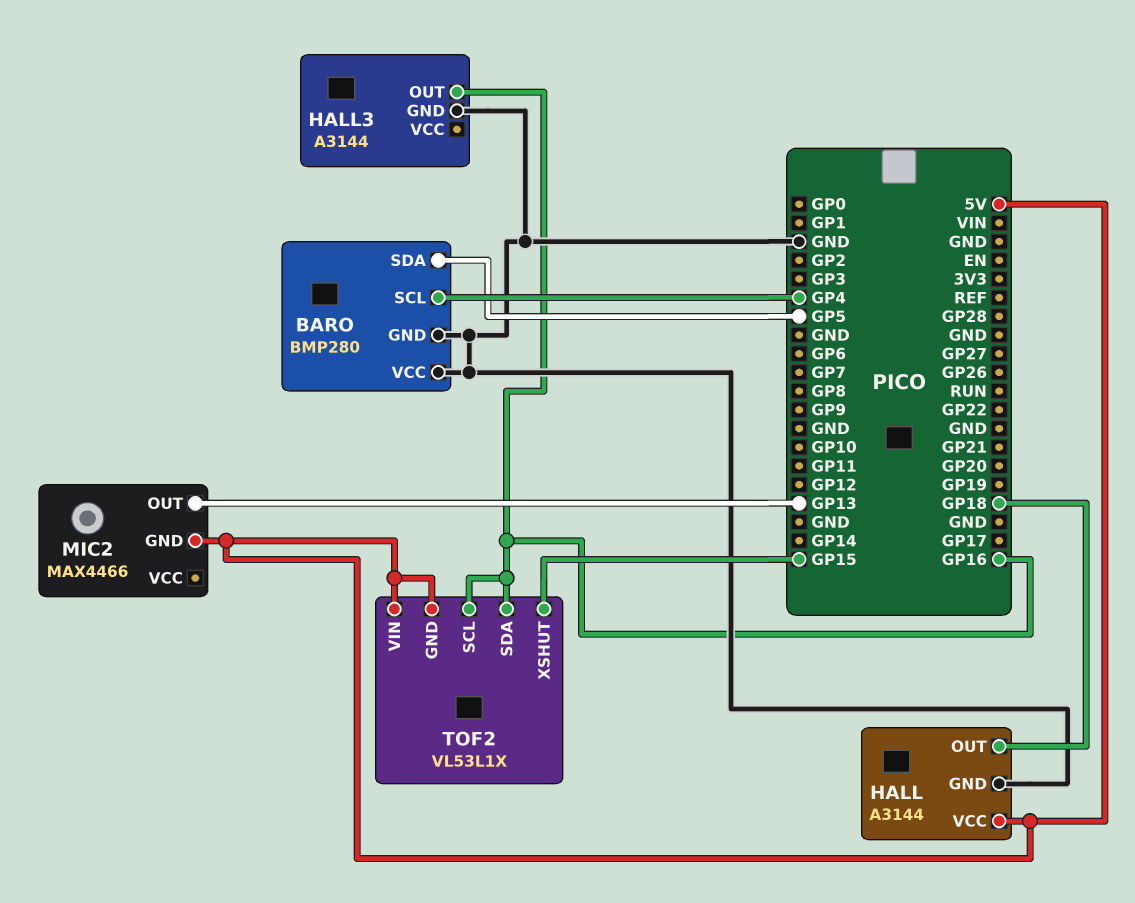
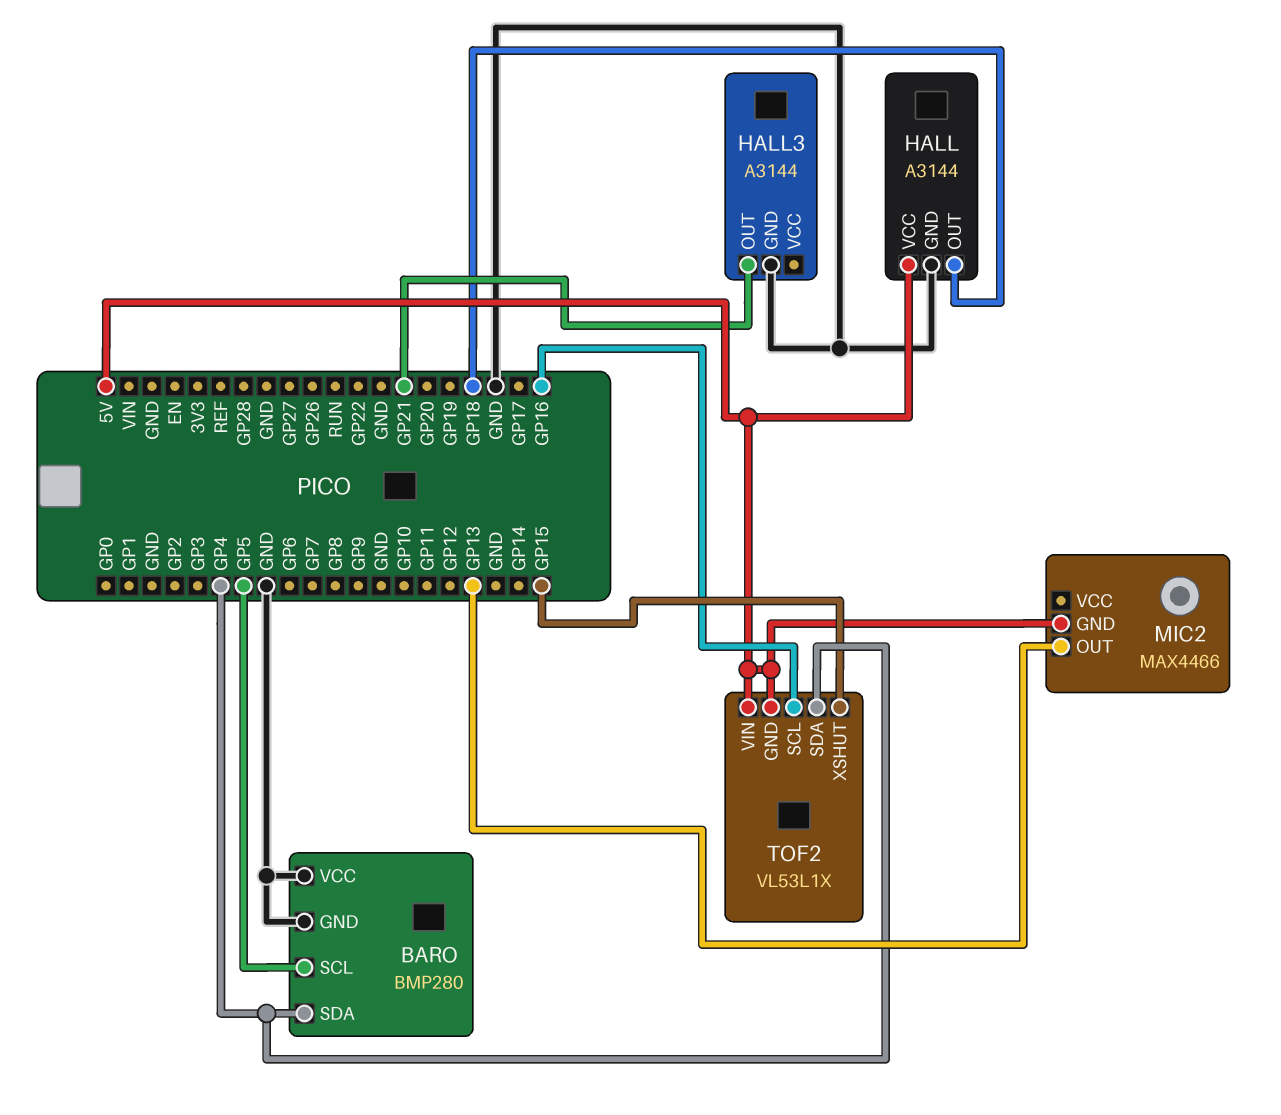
BARO pin SCL: GP4 -> GP5
BARO pin SDA: GP5 -> GP4
HALL3 pin OUT: GP16 -> GP21
TOF2 pin SDA: GP16 -> GP4

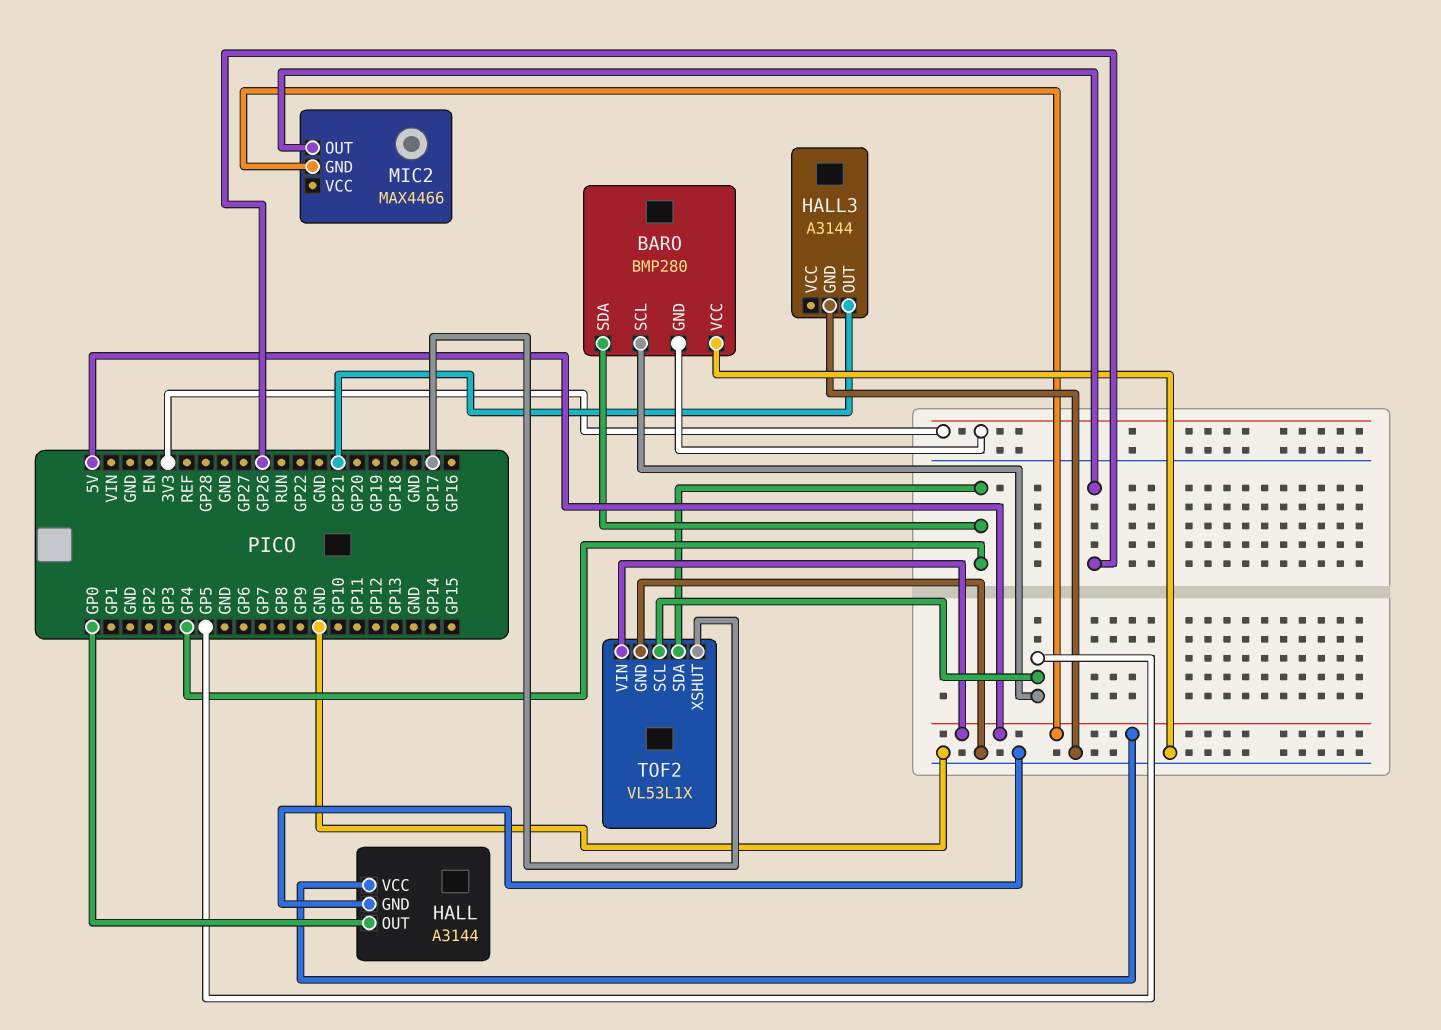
BARO pin GND: GND -> 3V3
HALL pin OUT: GP18 -> GP0
MIC2 pin OUT: GP13 -> GP26
TOF2 pin GND: 5V -> GND
TOF2 pin SCL: GP16 -> GP5
TOF2 pin XSHUT: GP15 -> GP17

